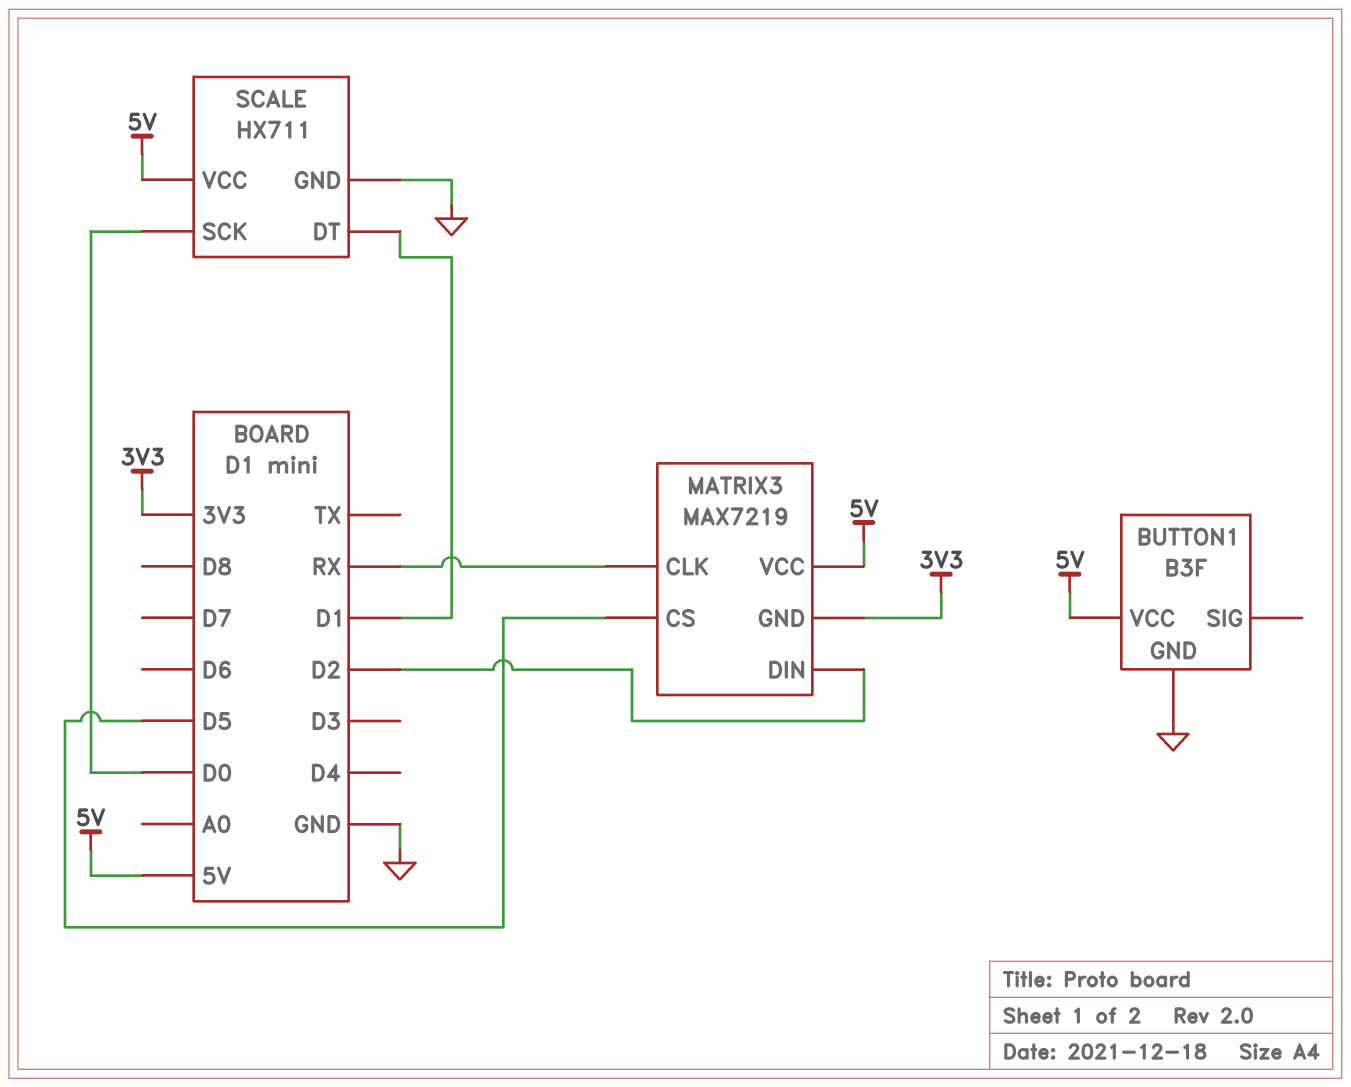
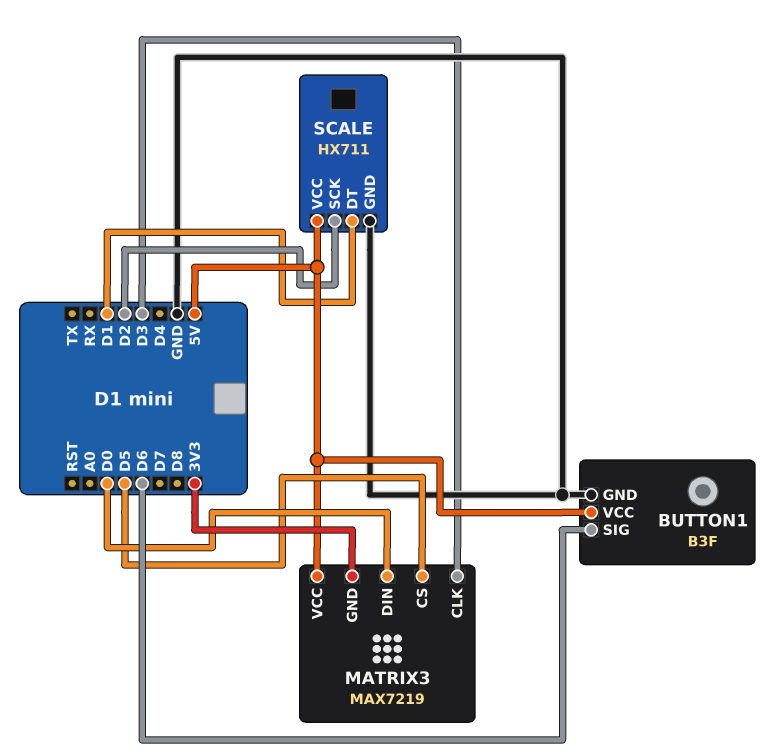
BUTTON1 pin SIG: none -> D6
MATRIX3 pin CLK: RX -> D3
MATRIX3 pin DIN: D2 -> D0
SCALE pin SCK: D0 -> D2

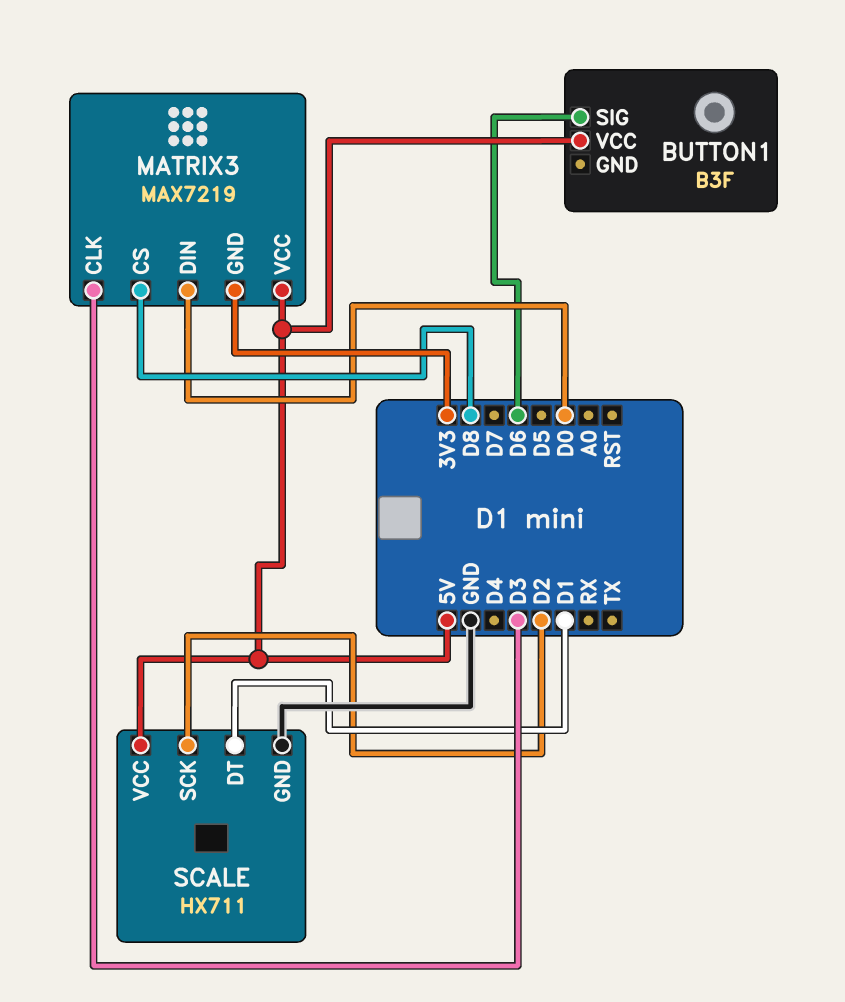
BUTTON1 pin GND: GND -> none
MATRIX3 pin CS: D5 -> D8

